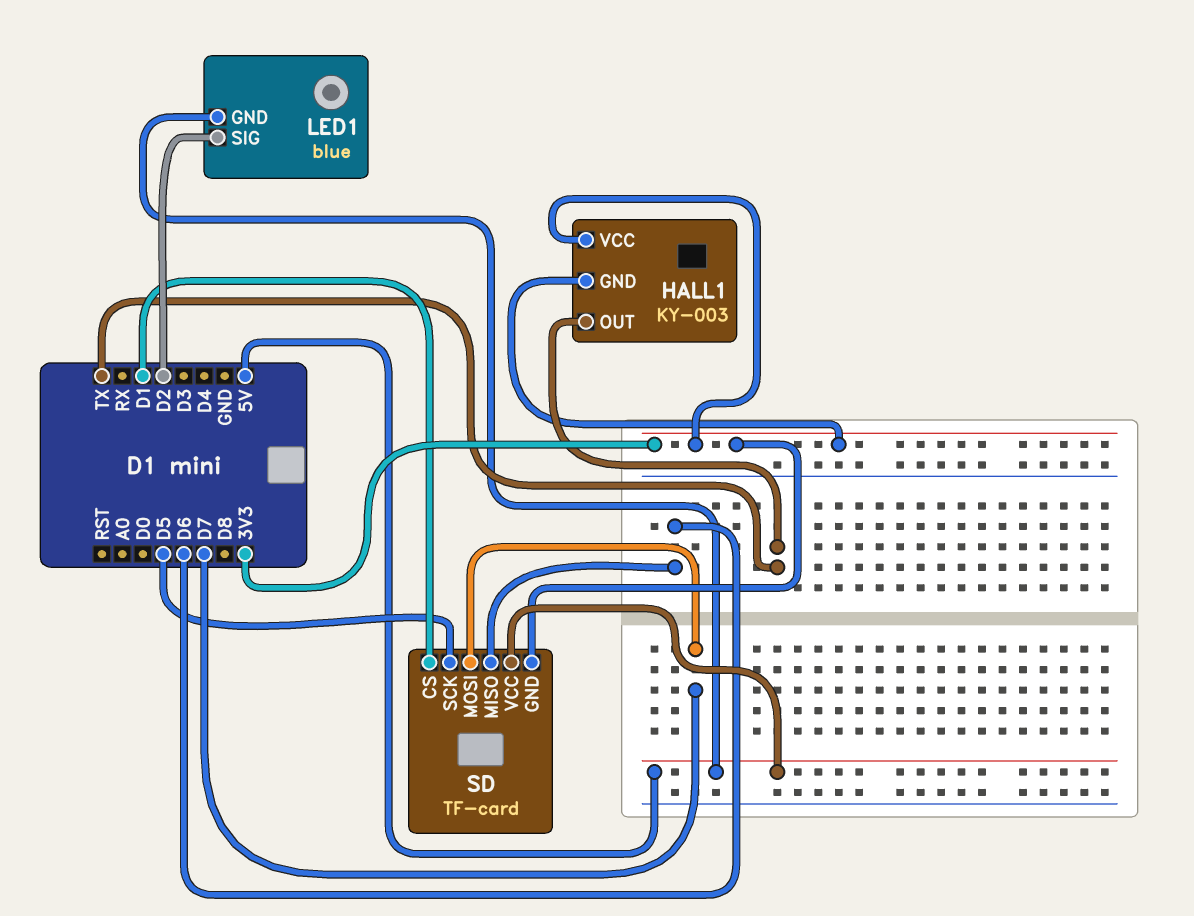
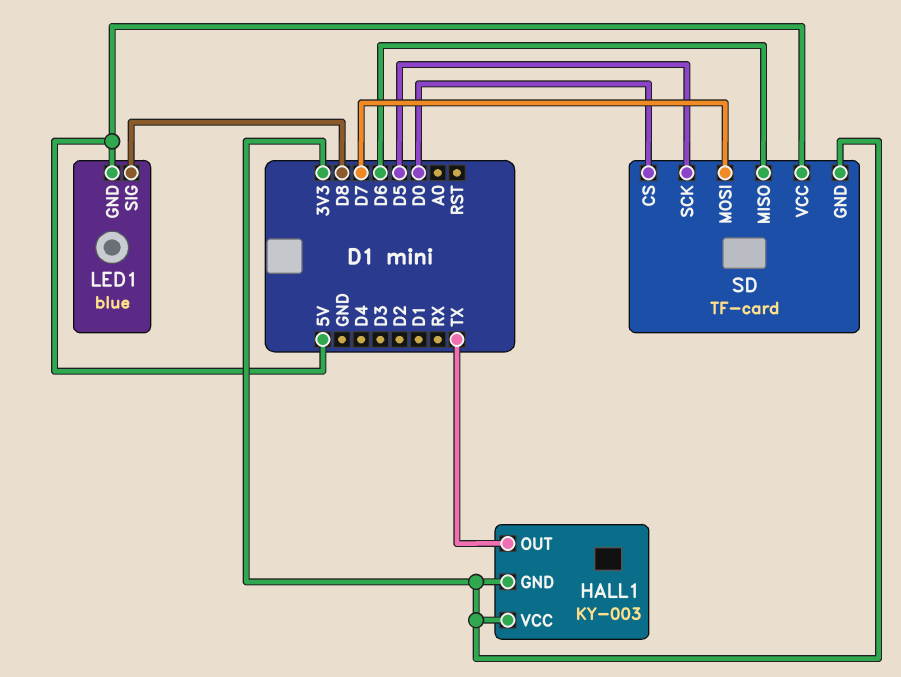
LED1 pin SIG: D2 -> D8
SD pin CS: D1 -> D0

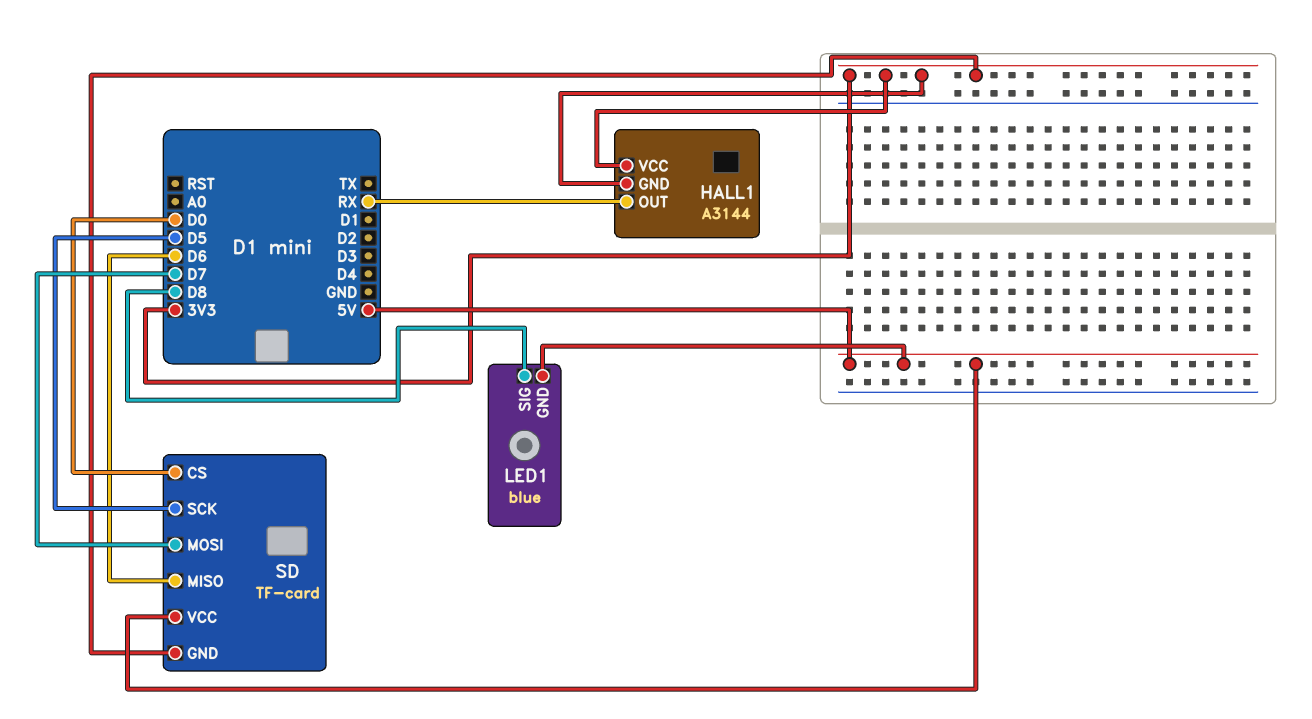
HALL1: KY-003 -> A3144
HALL1 pin OUT: TX -> RX

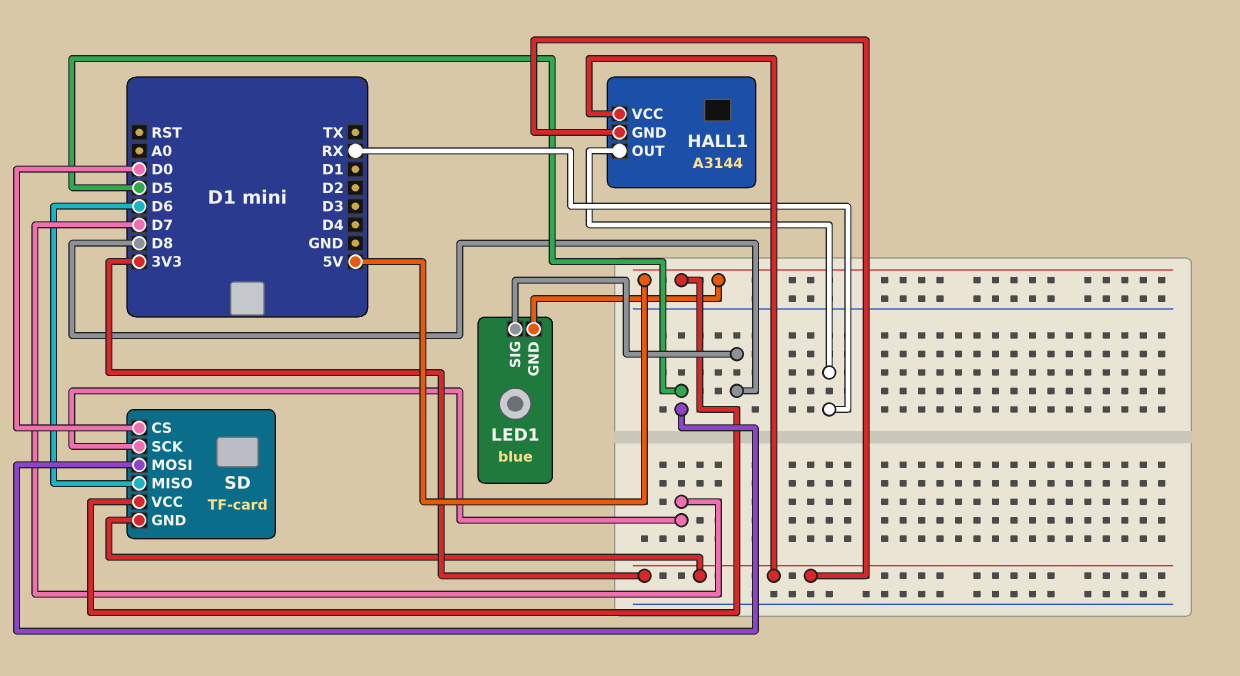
SD pin MOSI: D7 -> D5
SD pin SCK: D5 -> D7

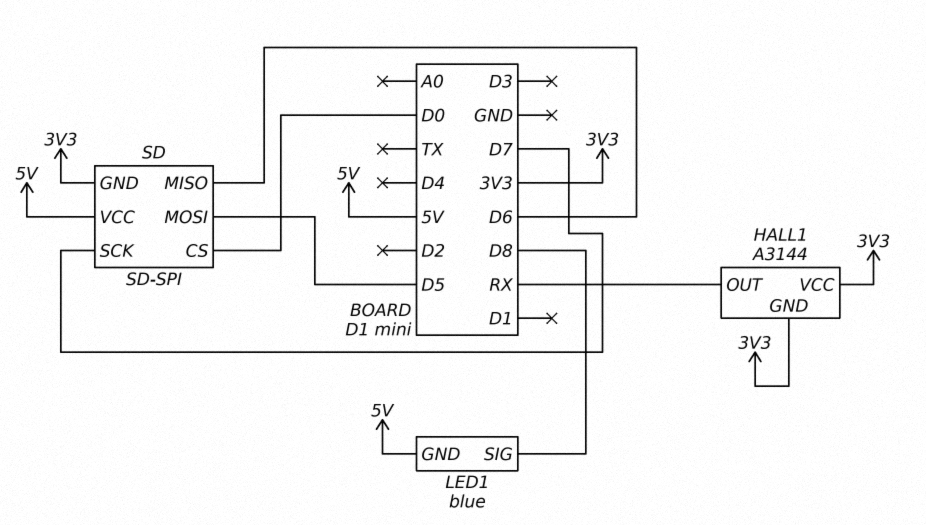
SD: TF-card -> SD-SPI

